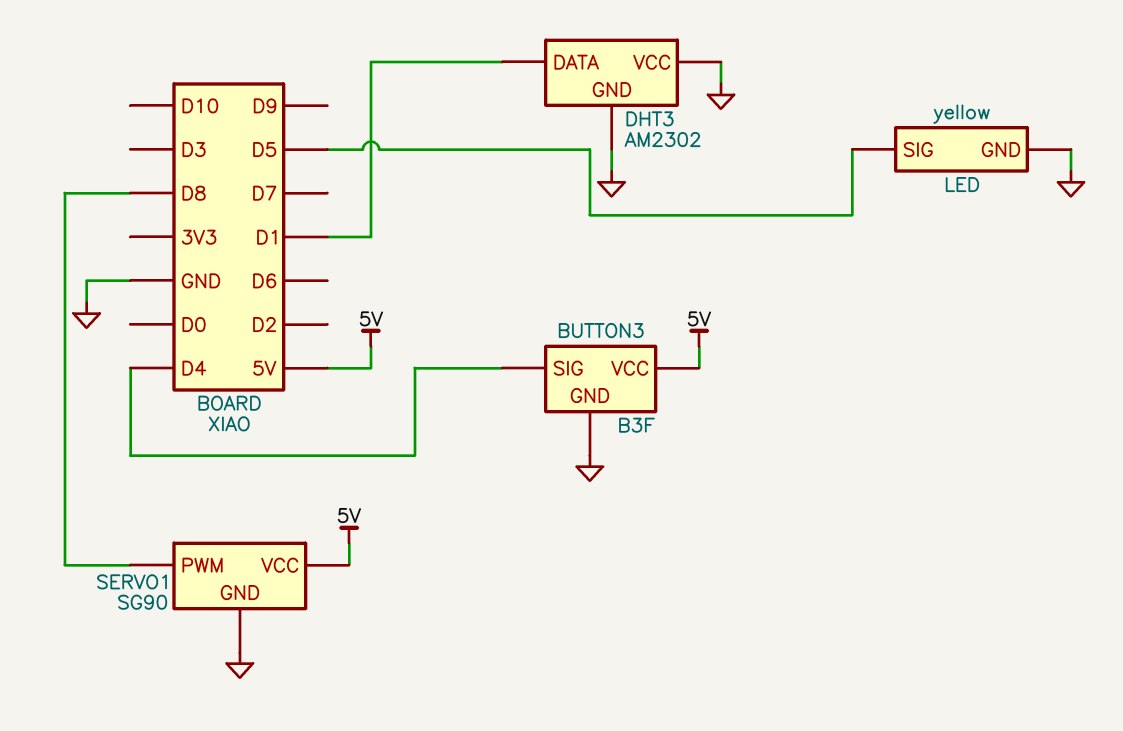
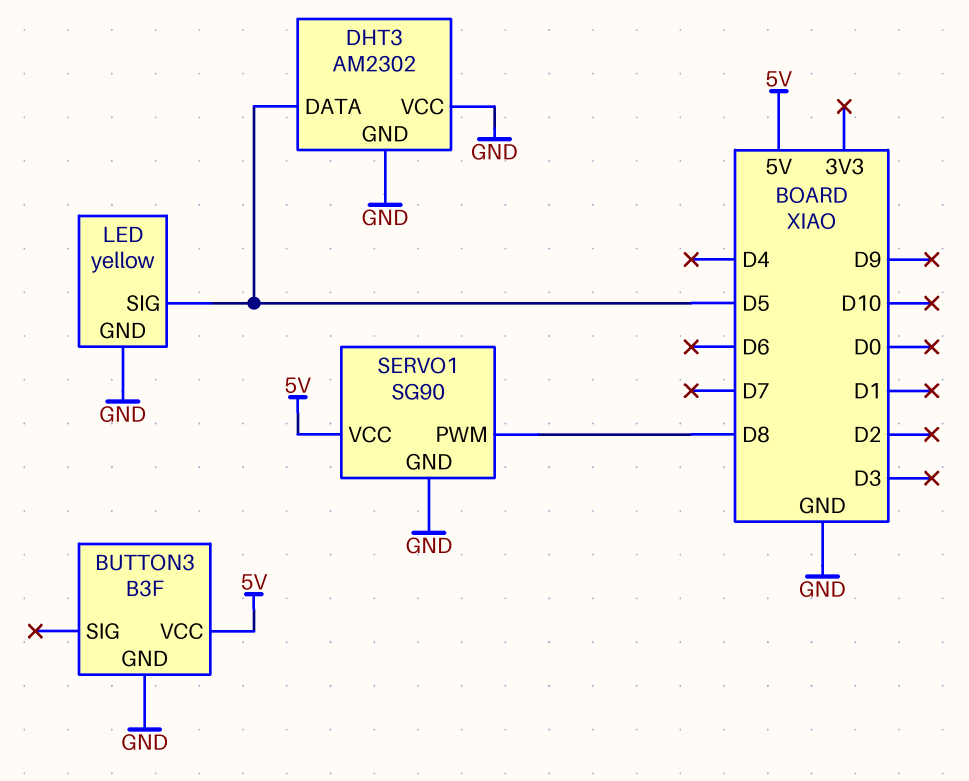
BUTTON3 pin SIG: D4 -> none
DHT3 pin DATA: D1 -> D5

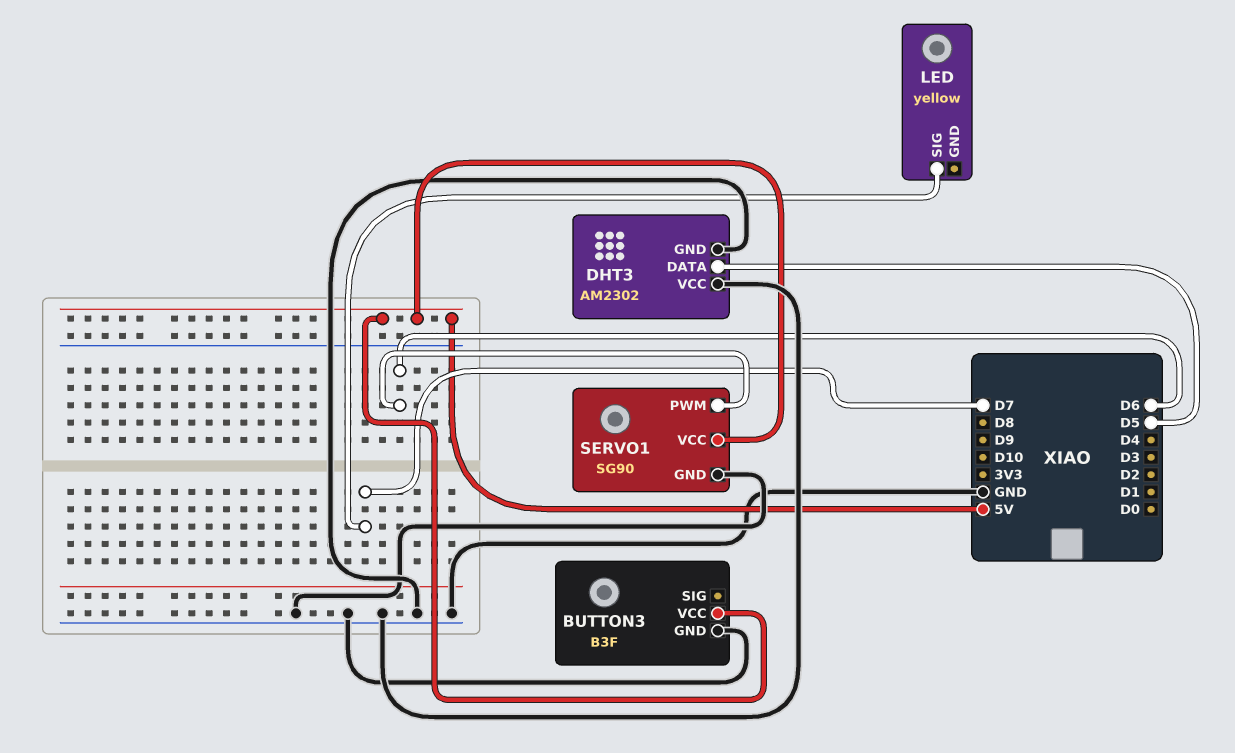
LED pin GND: GND -> none
LED pin SIG: D5 -> D7
SERVO1 pin PWM: D8 -> D6

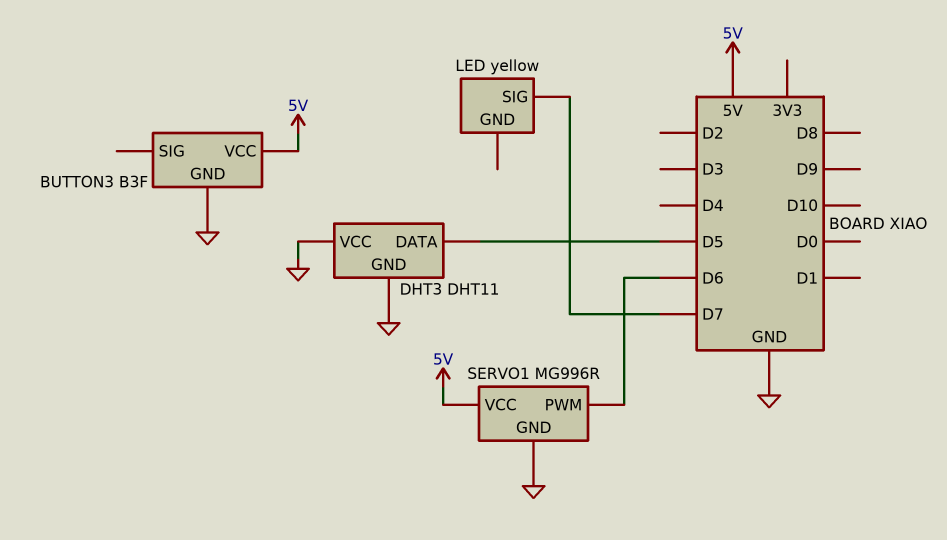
DHT3: AM2302 -> DHT11
SERVO1: SG90 -> MG996R

